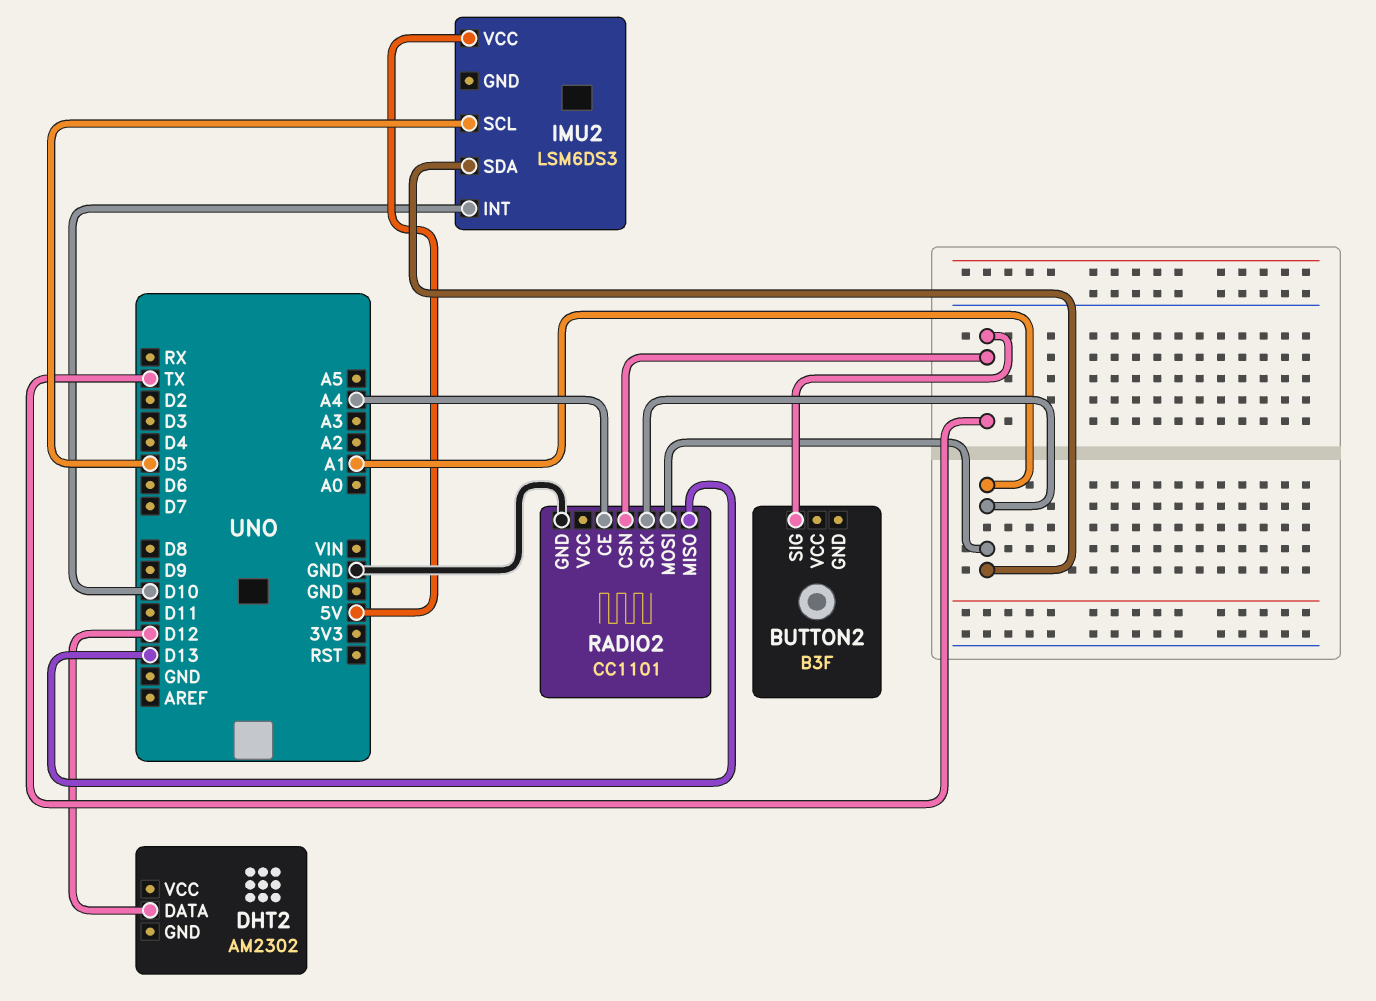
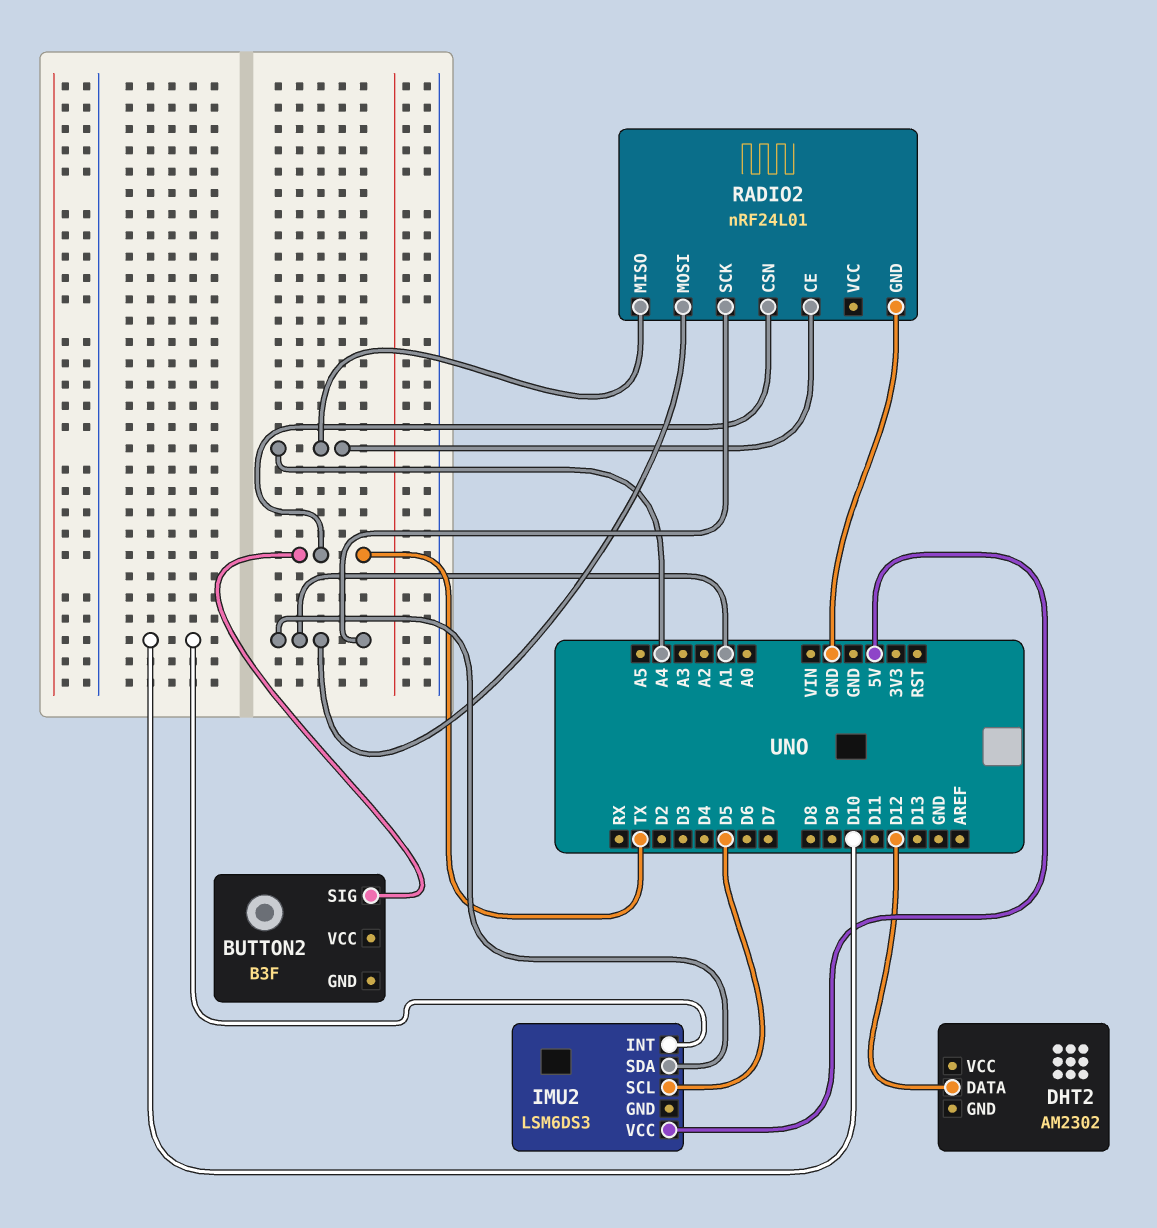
RADIO2: CC1101 -> nRF24L01
RADIO2 pin MISO: D13 -> A4

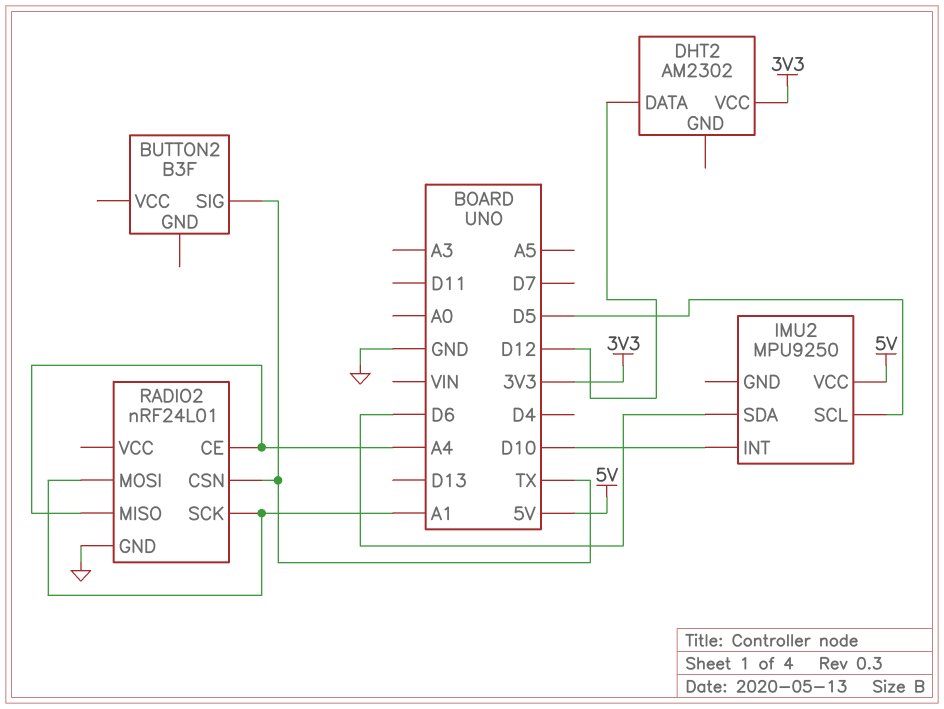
DHT2 pin VCC: none -> 3V3
IMU2: LSM6DS3 -> MPU9250
IMU2 pin SDA: A1 -> D6

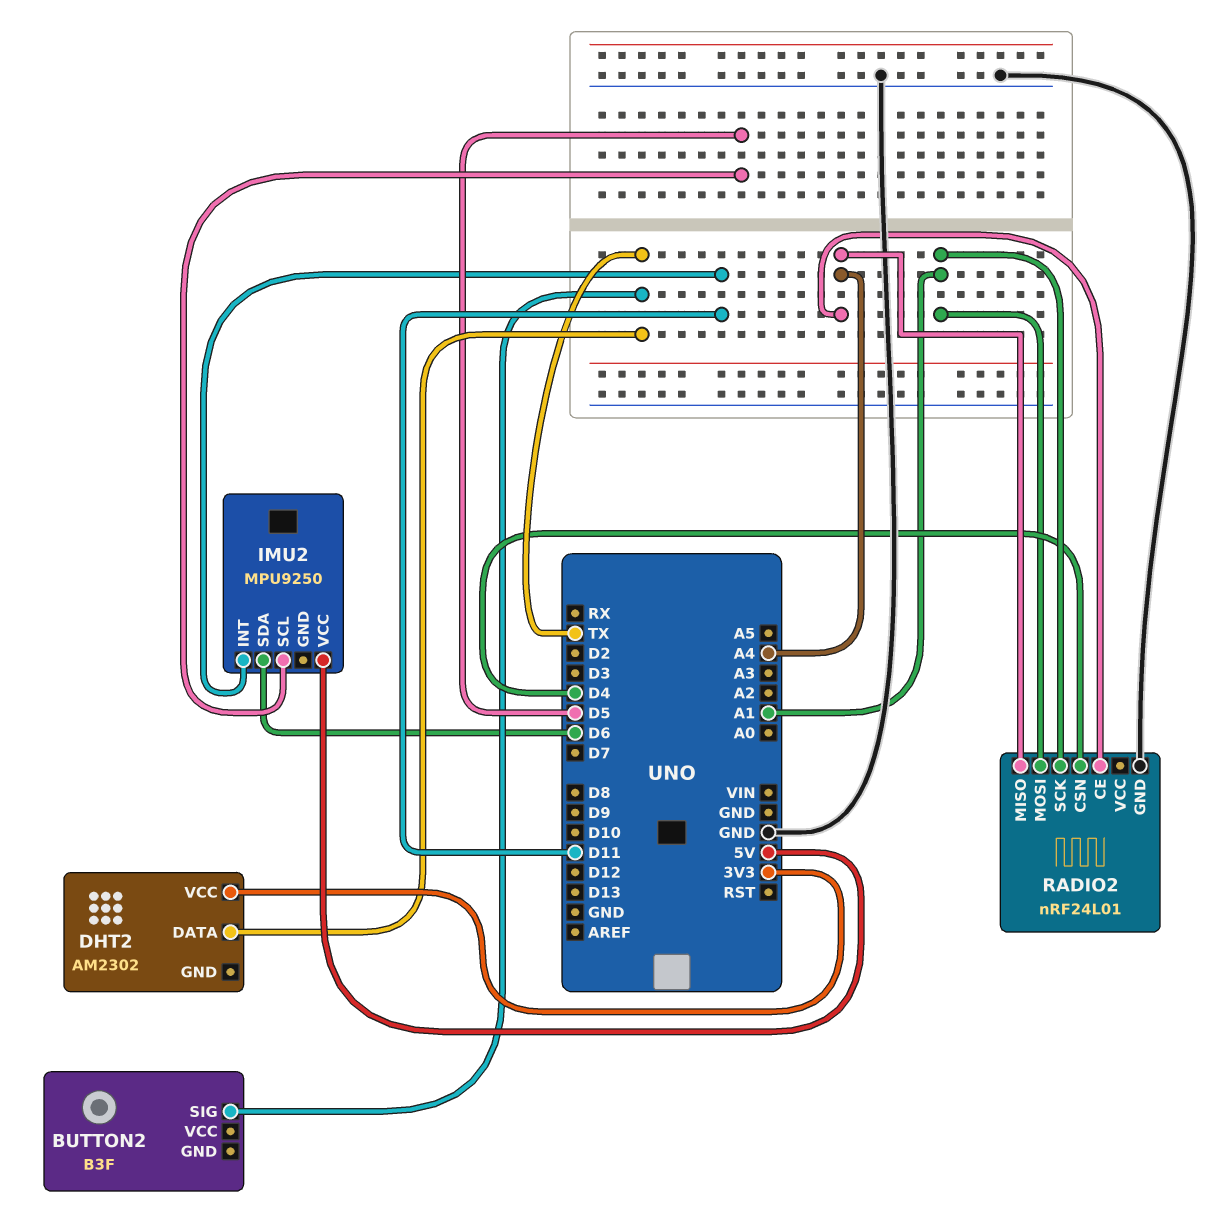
DHT2 pin DATA: D12 -> TX
IMU2 pin INT: D10 -> D11
RADIO2 pin CSN: TX -> D4

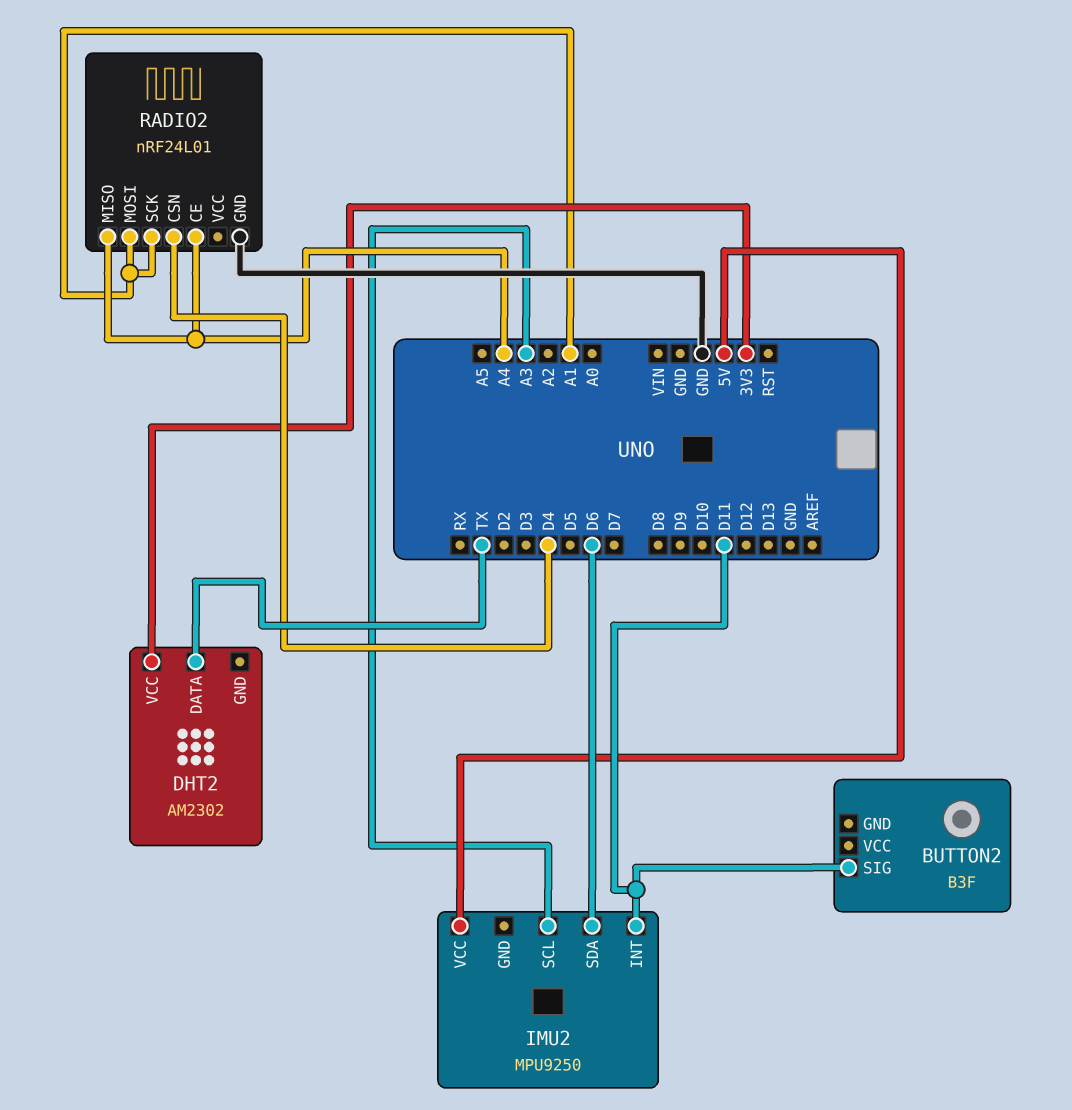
BUTTON2 pin SIG: TX -> D11
IMU2 pin SCL: D5 -> A3

